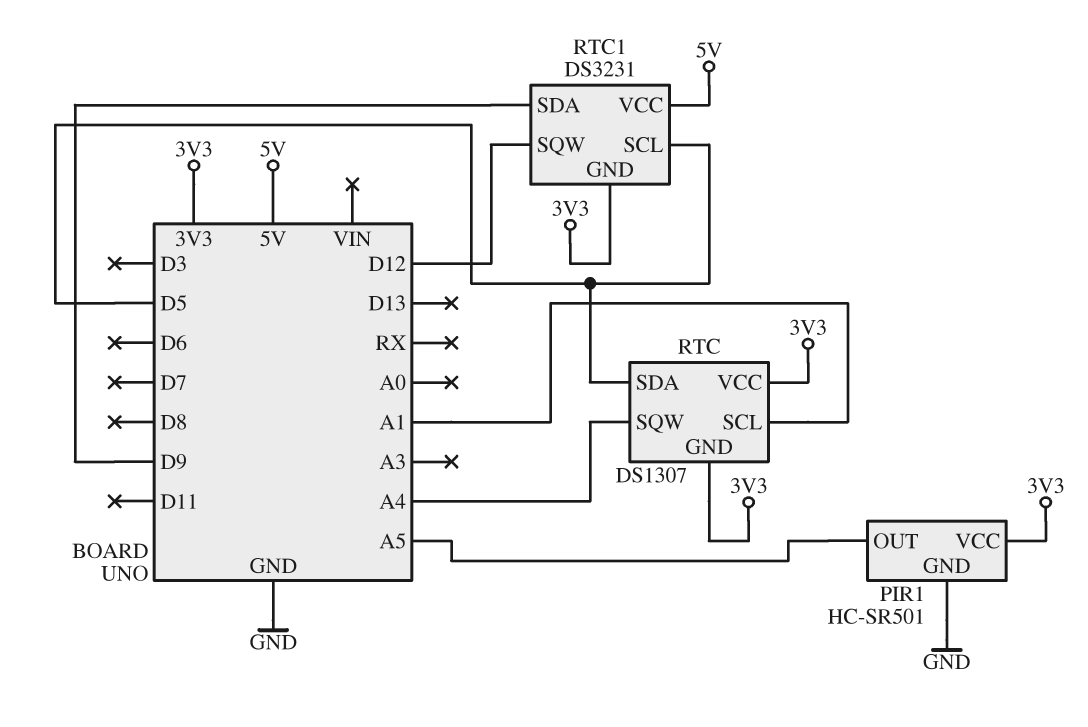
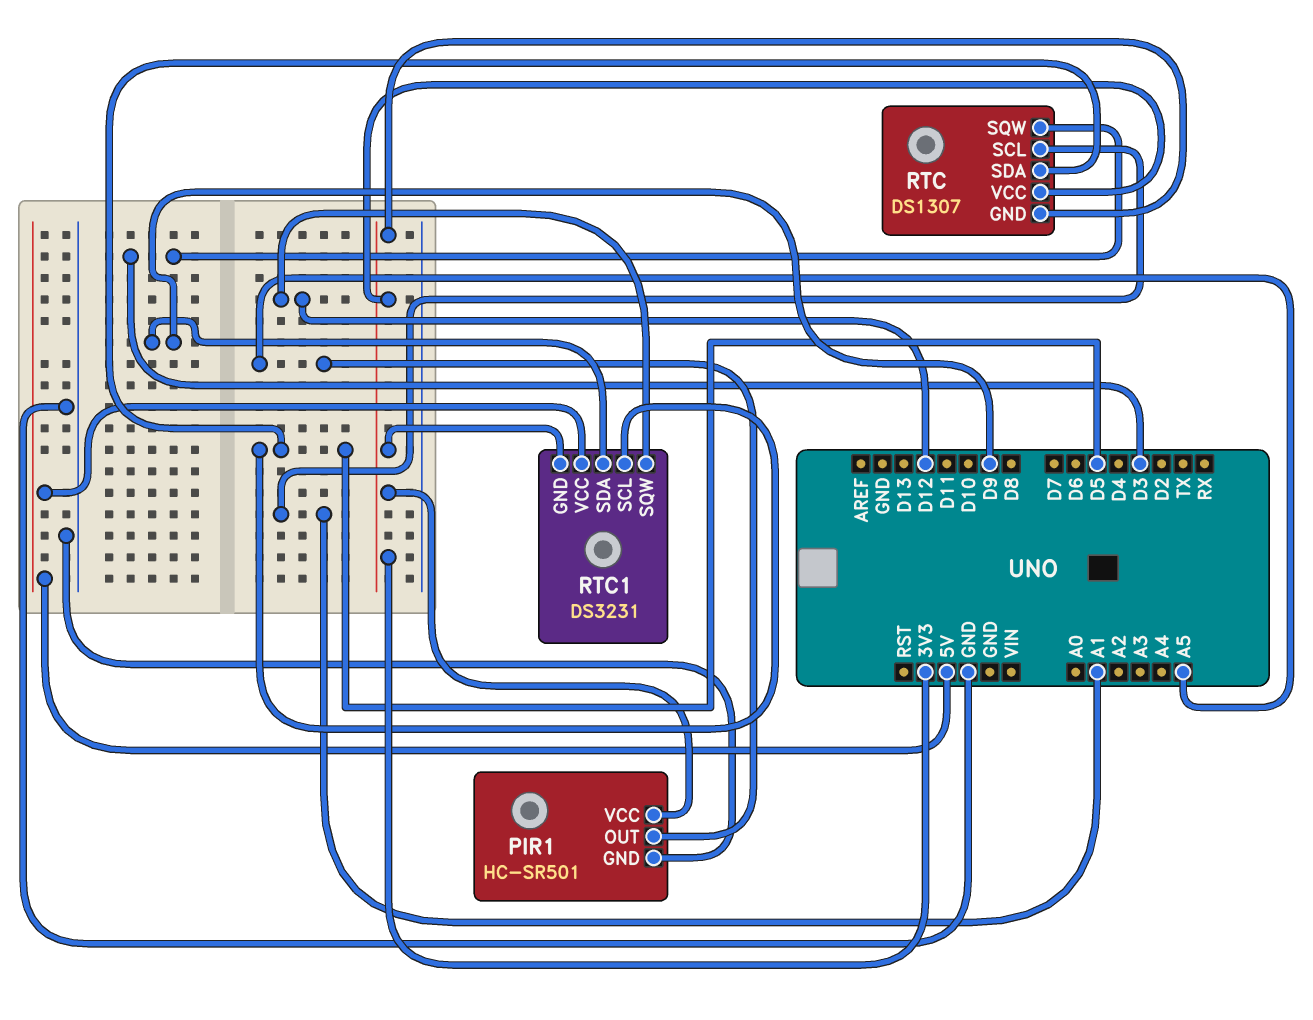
RTC pin SQW: A4 -> D3

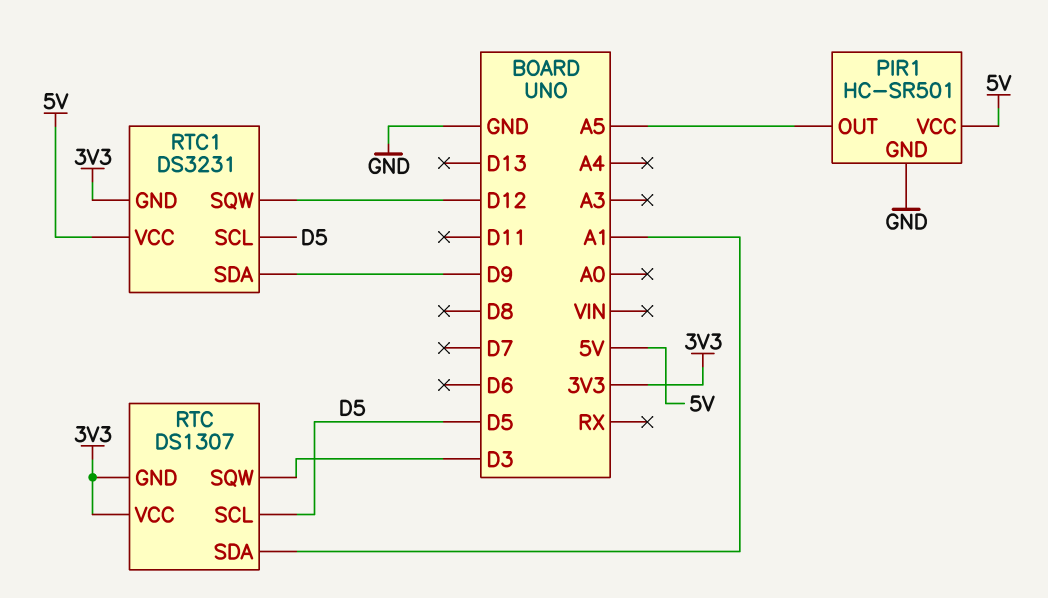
PIR1 pin VCC: 3V3 -> 5V
RTC pin SCL: A1 -> D5
RTC pin SDA: D5 -> A1

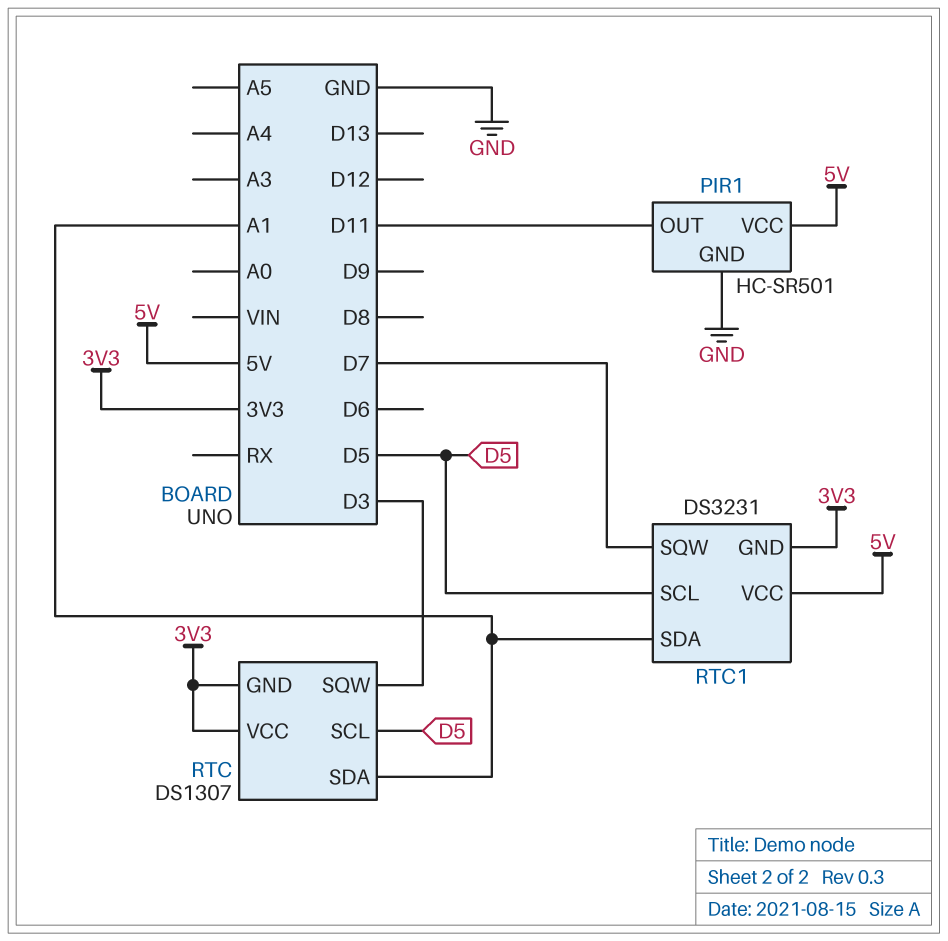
PIR1 pin OUT: A5 -> D11
RTC1 pin SDA: D9 -> A1
RTC1 pin SQW: D12 -> D7

